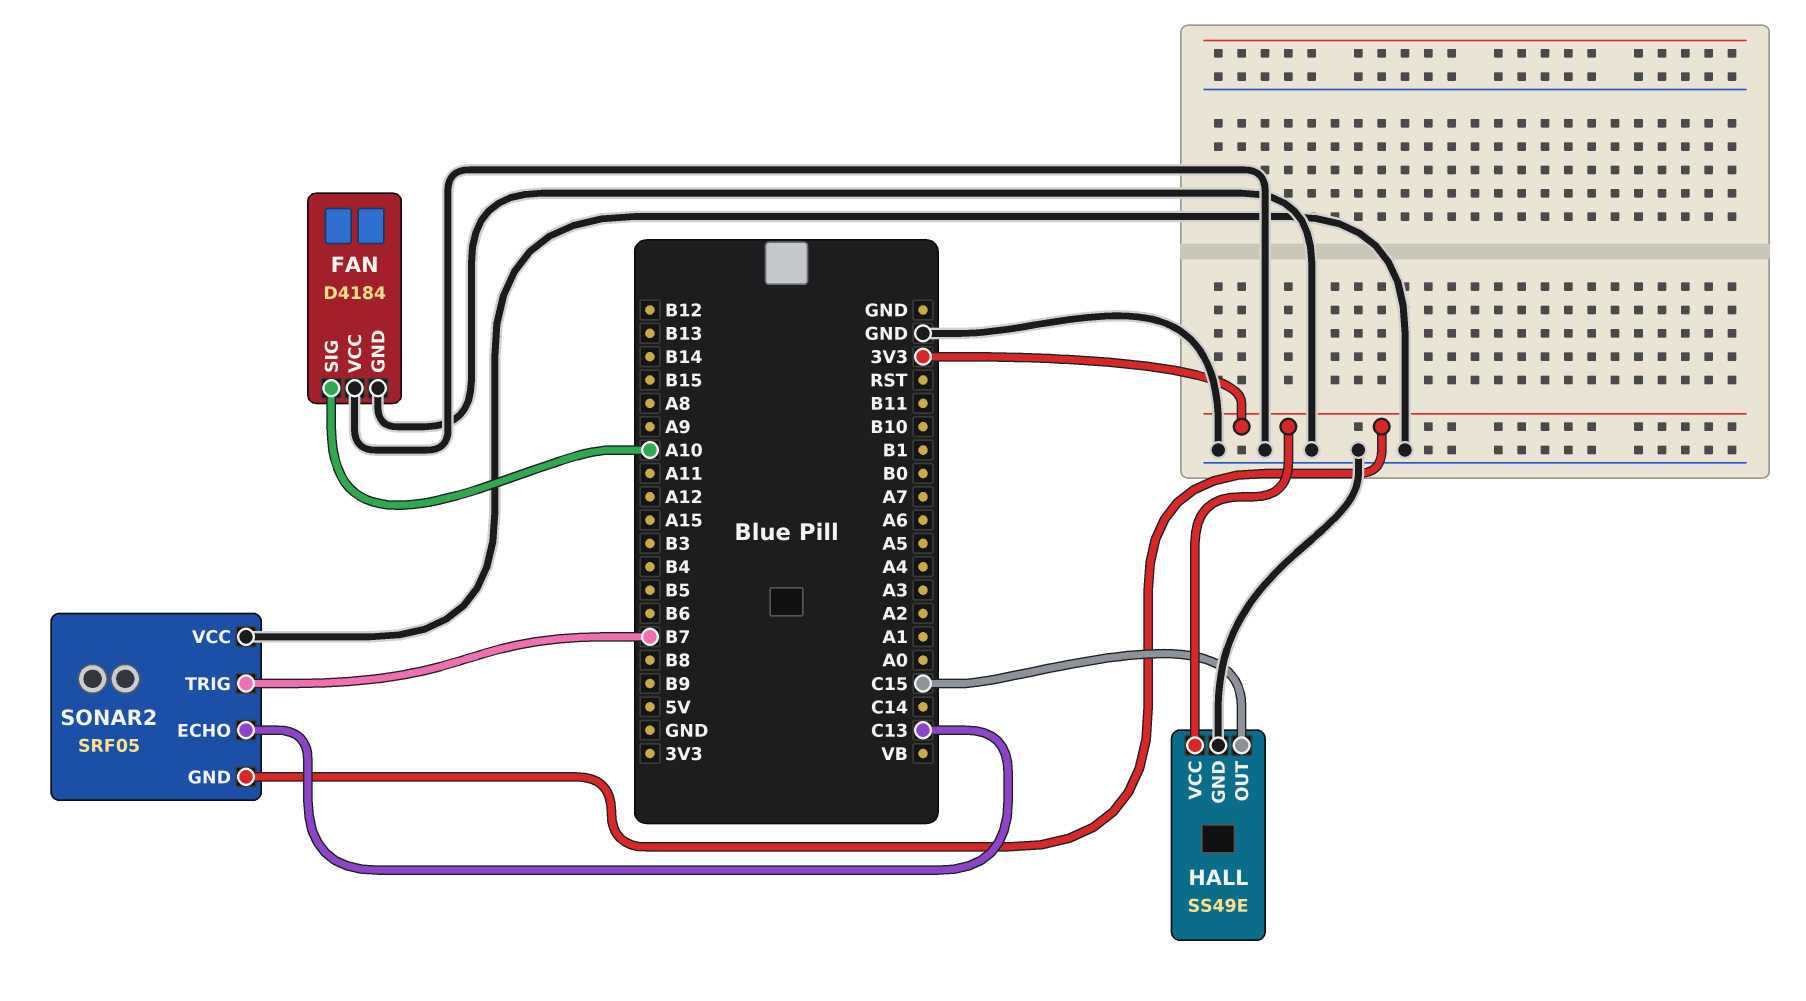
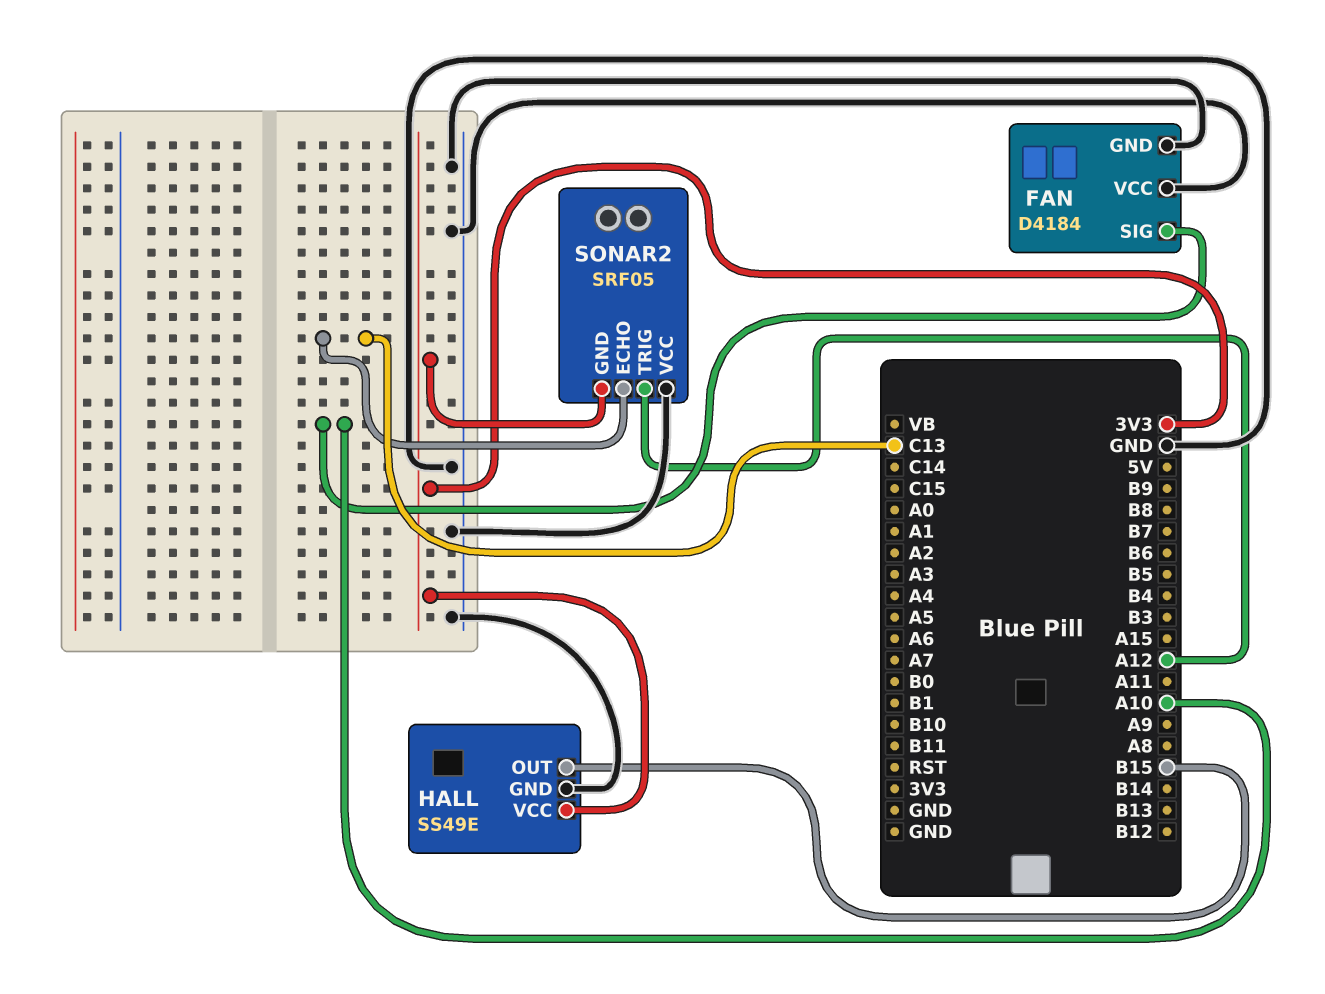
HALL pin OUT: C15 -> B15
SONAR2 pin TRIG: B7 -> A12

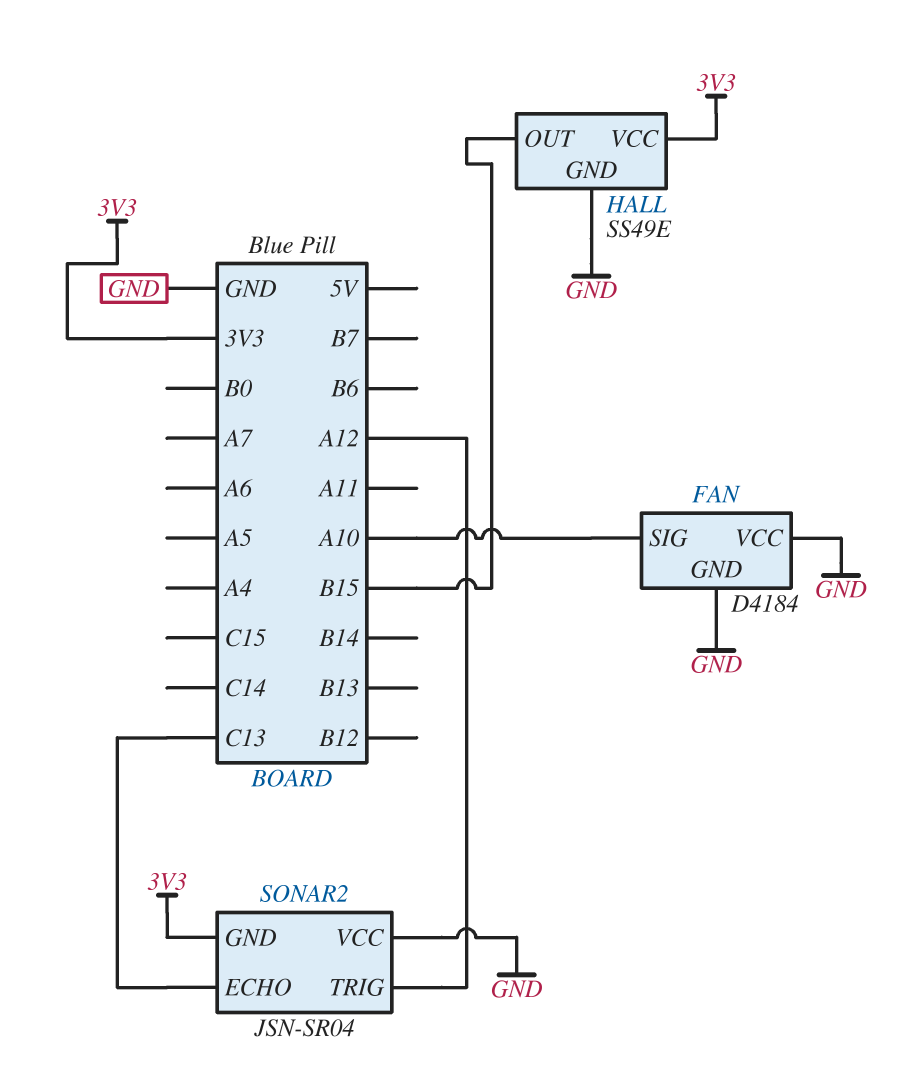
SONAR2: SRF05 -> JSN-SR04

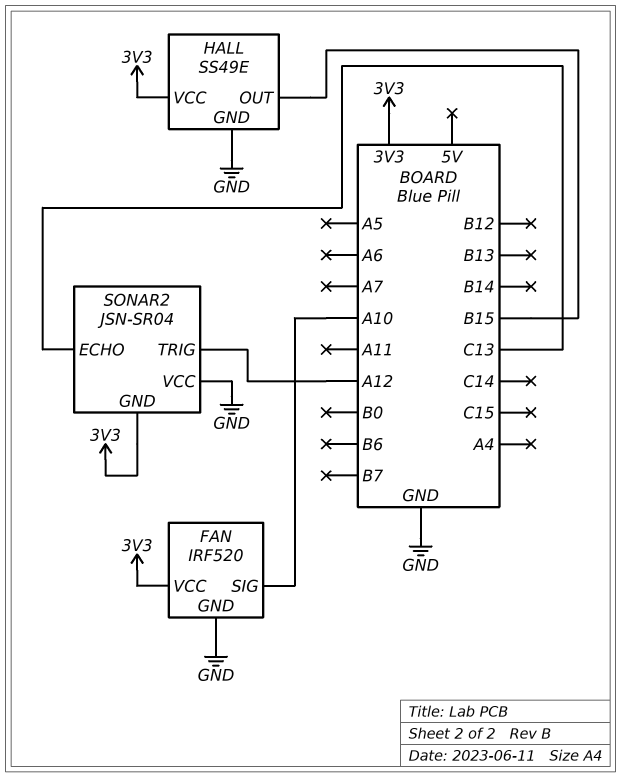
FAN: D4184 -> IRF520
FAN pin VCC: GND -> 3V3

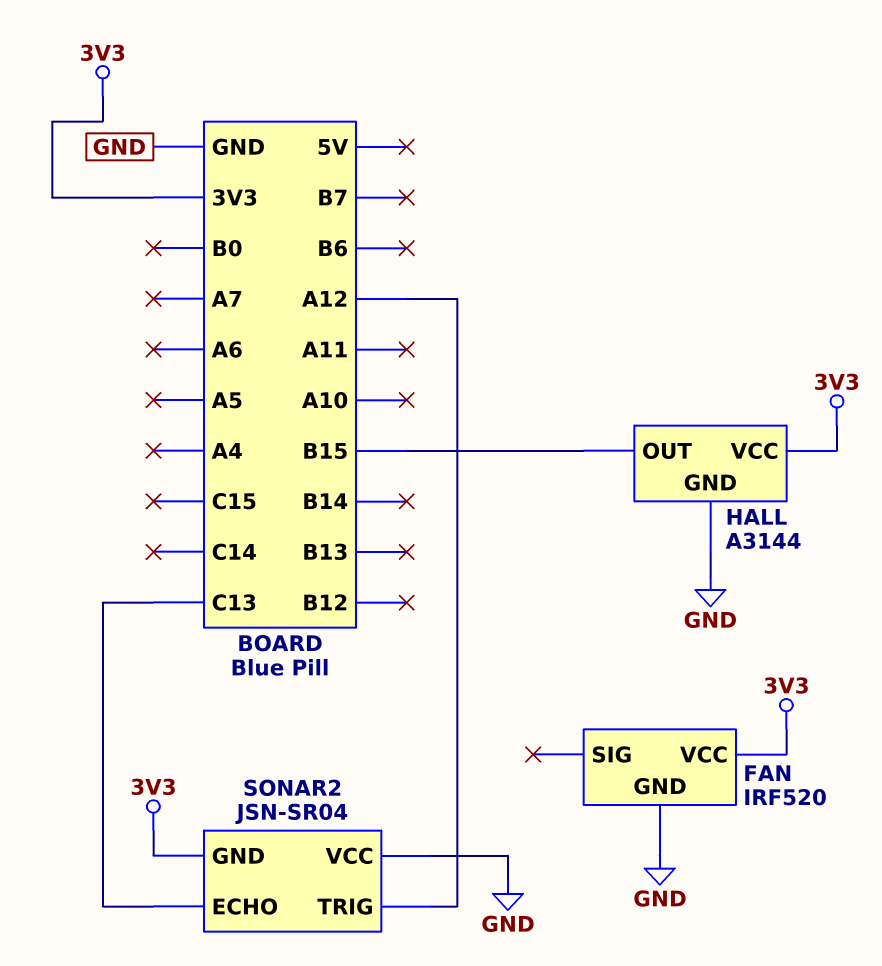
FAN pin SIG: A10 -> none
HALL: SS49E -> A3144

